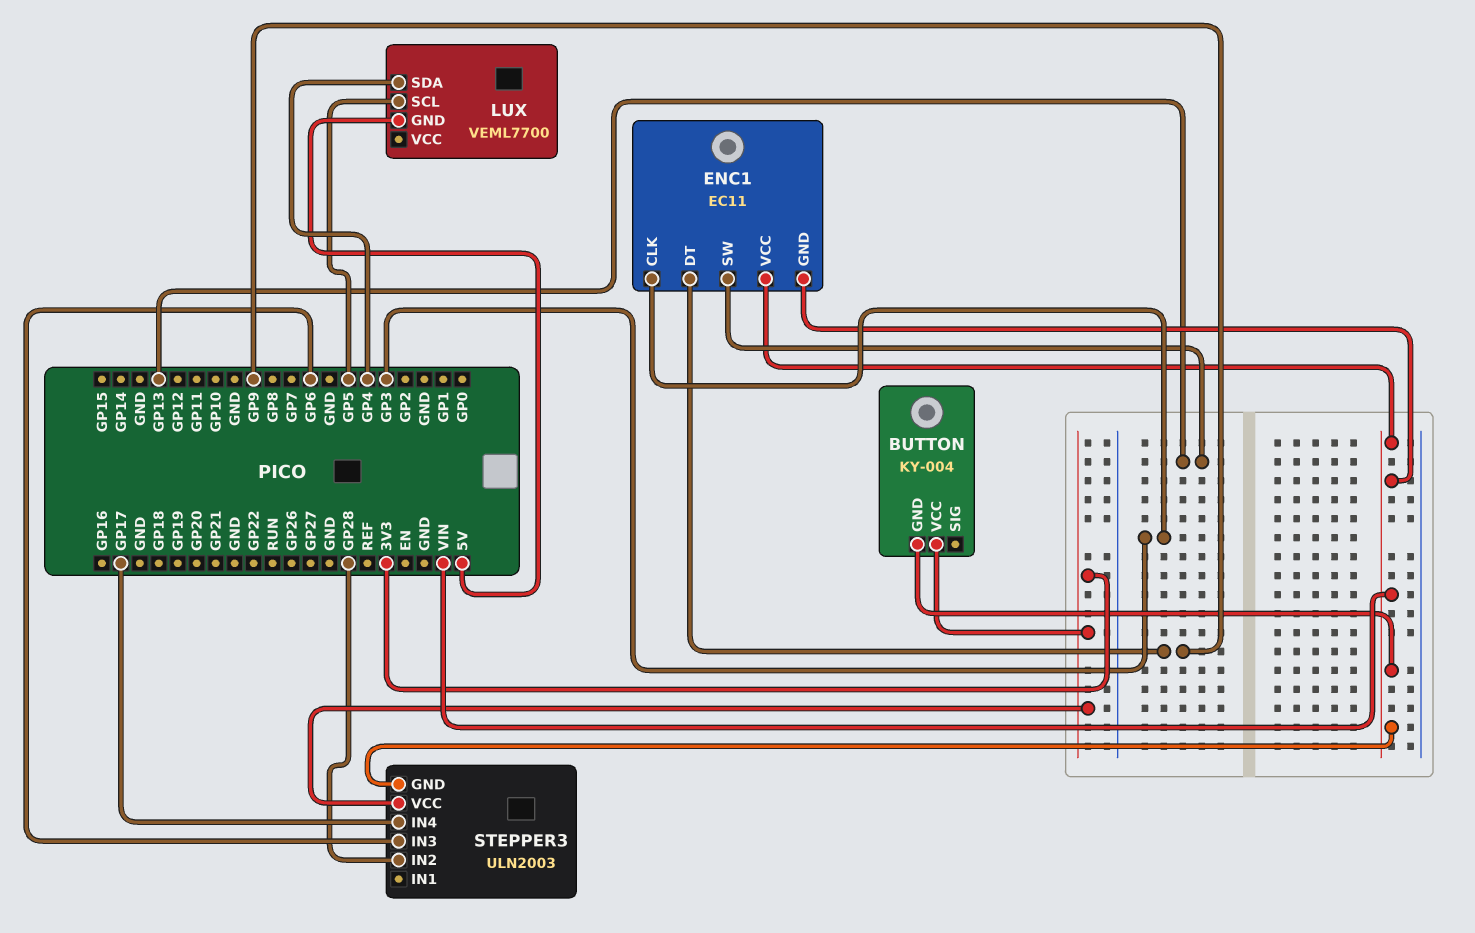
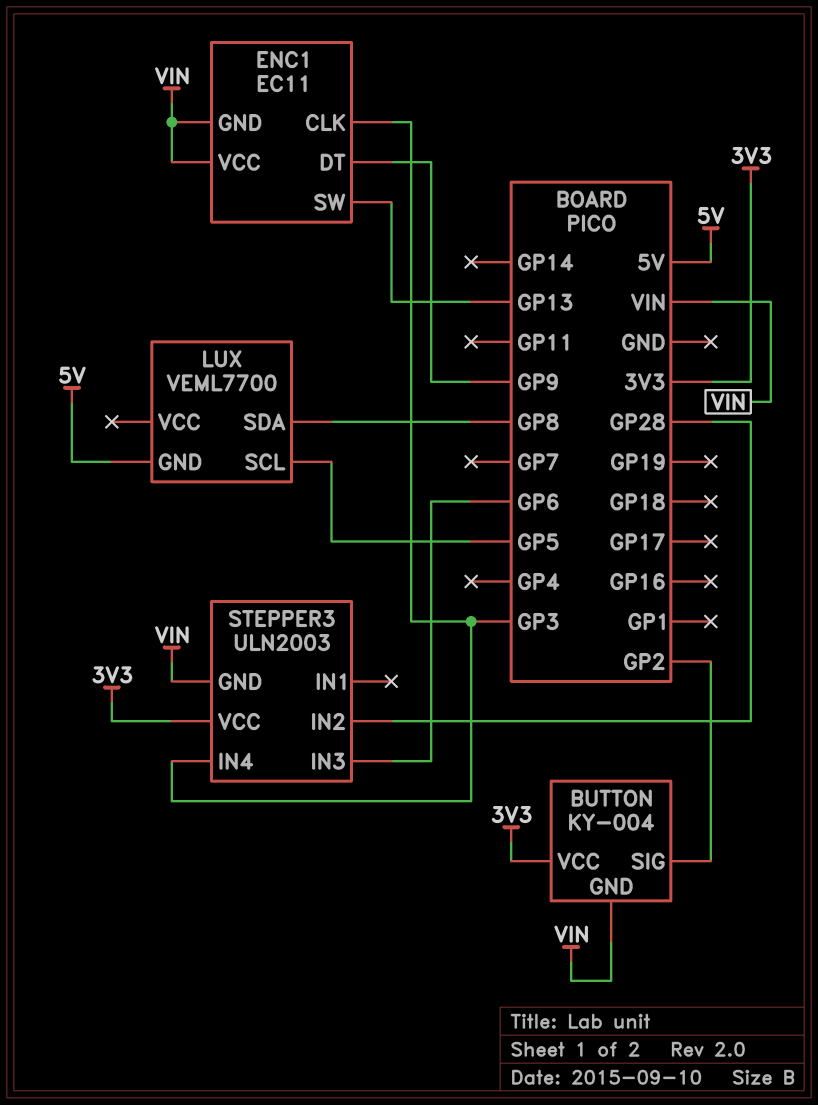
BUTTON pin SIG: none -> GP2
LUX pin SDA: GP4 -> GP8
STEPPER3 pin IN4: GP17 -> GP3

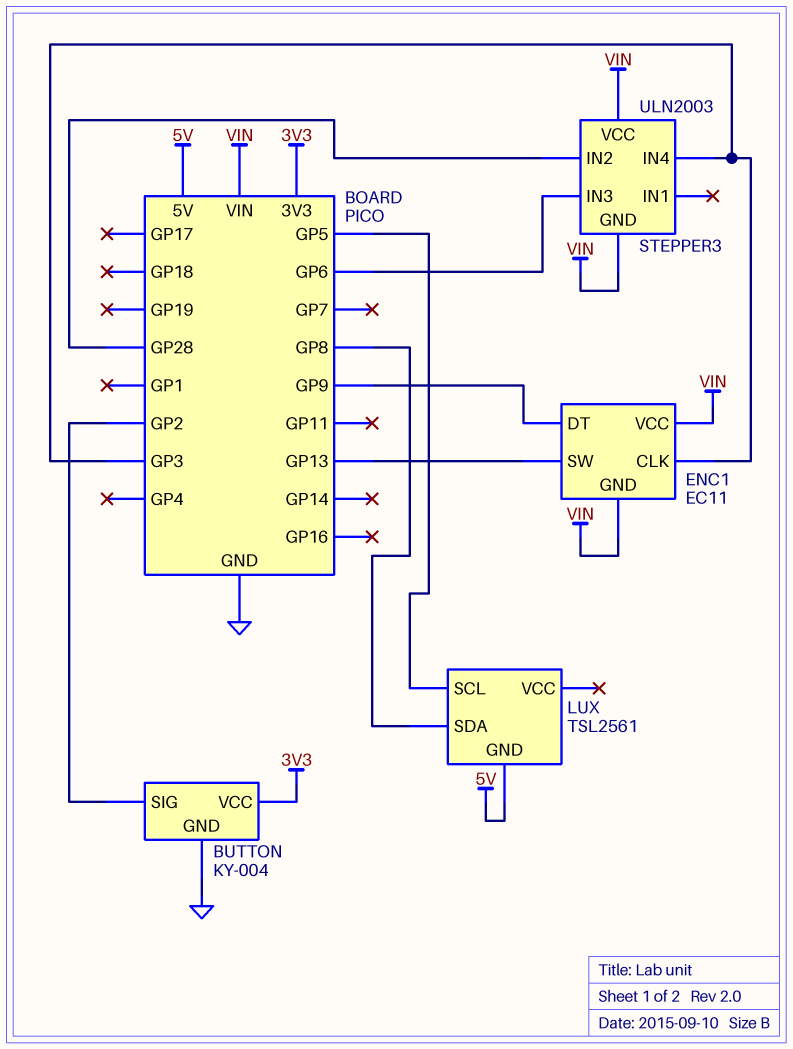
BUTTON pin GND: VIN -> GND
LUX: VEML7700 -> TSL2561
STEPPER3 pin VCC: 3V3 -> VIN

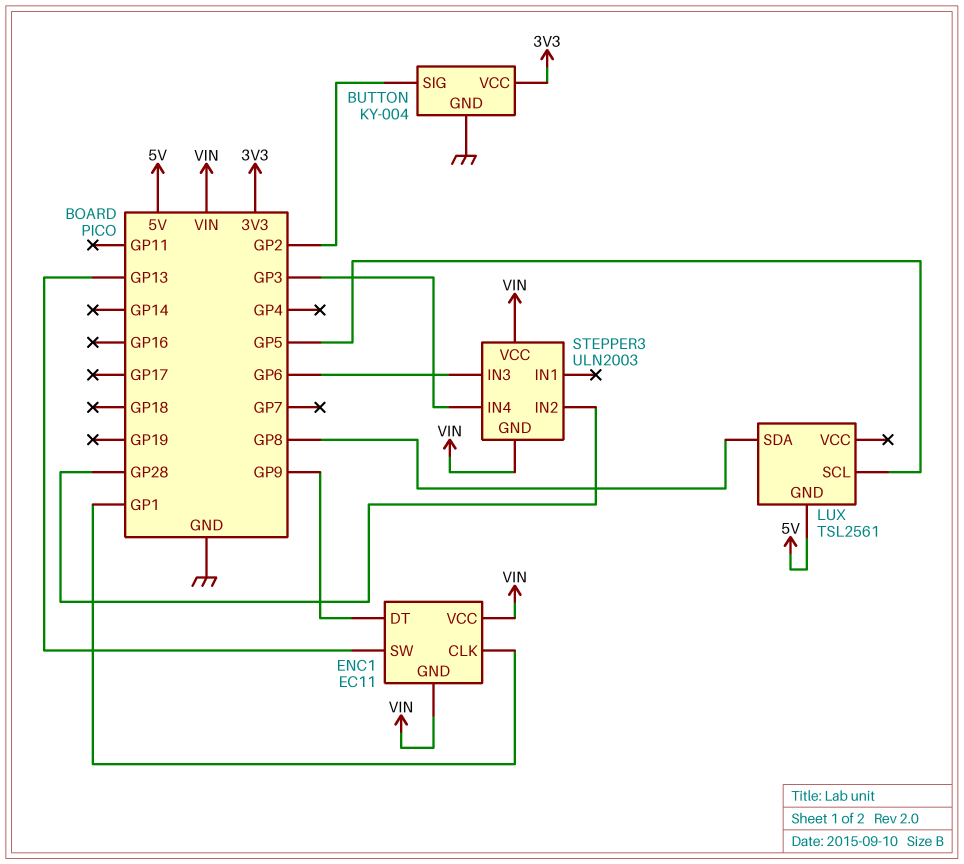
ENC1 pin CLK: GP3 -> GP1

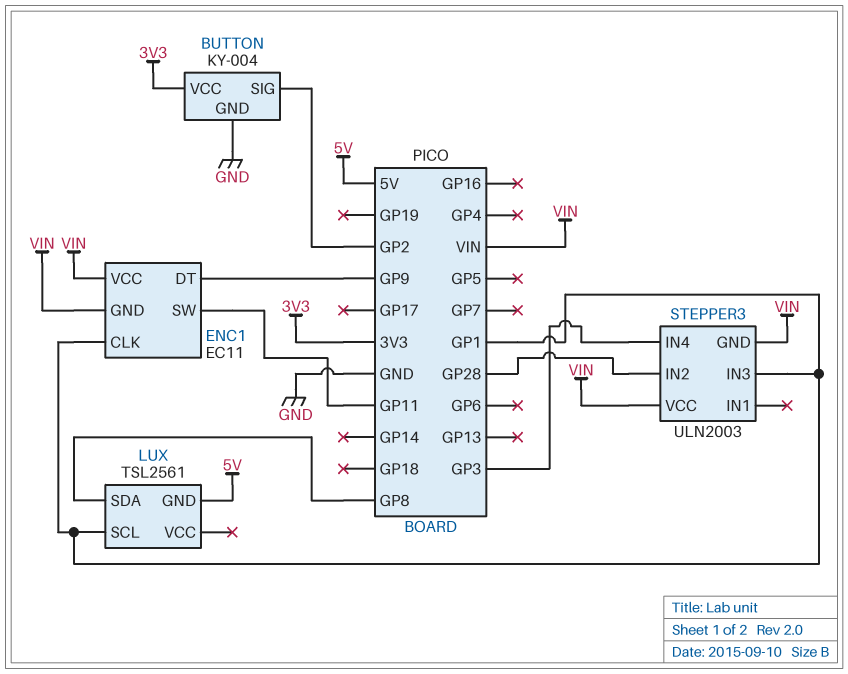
ENC1 pin SW: GP13 -> GP11
LUX pin SCL: GP5 -> GP1
STEPPER3 pin IN3: GP6 -> GP1

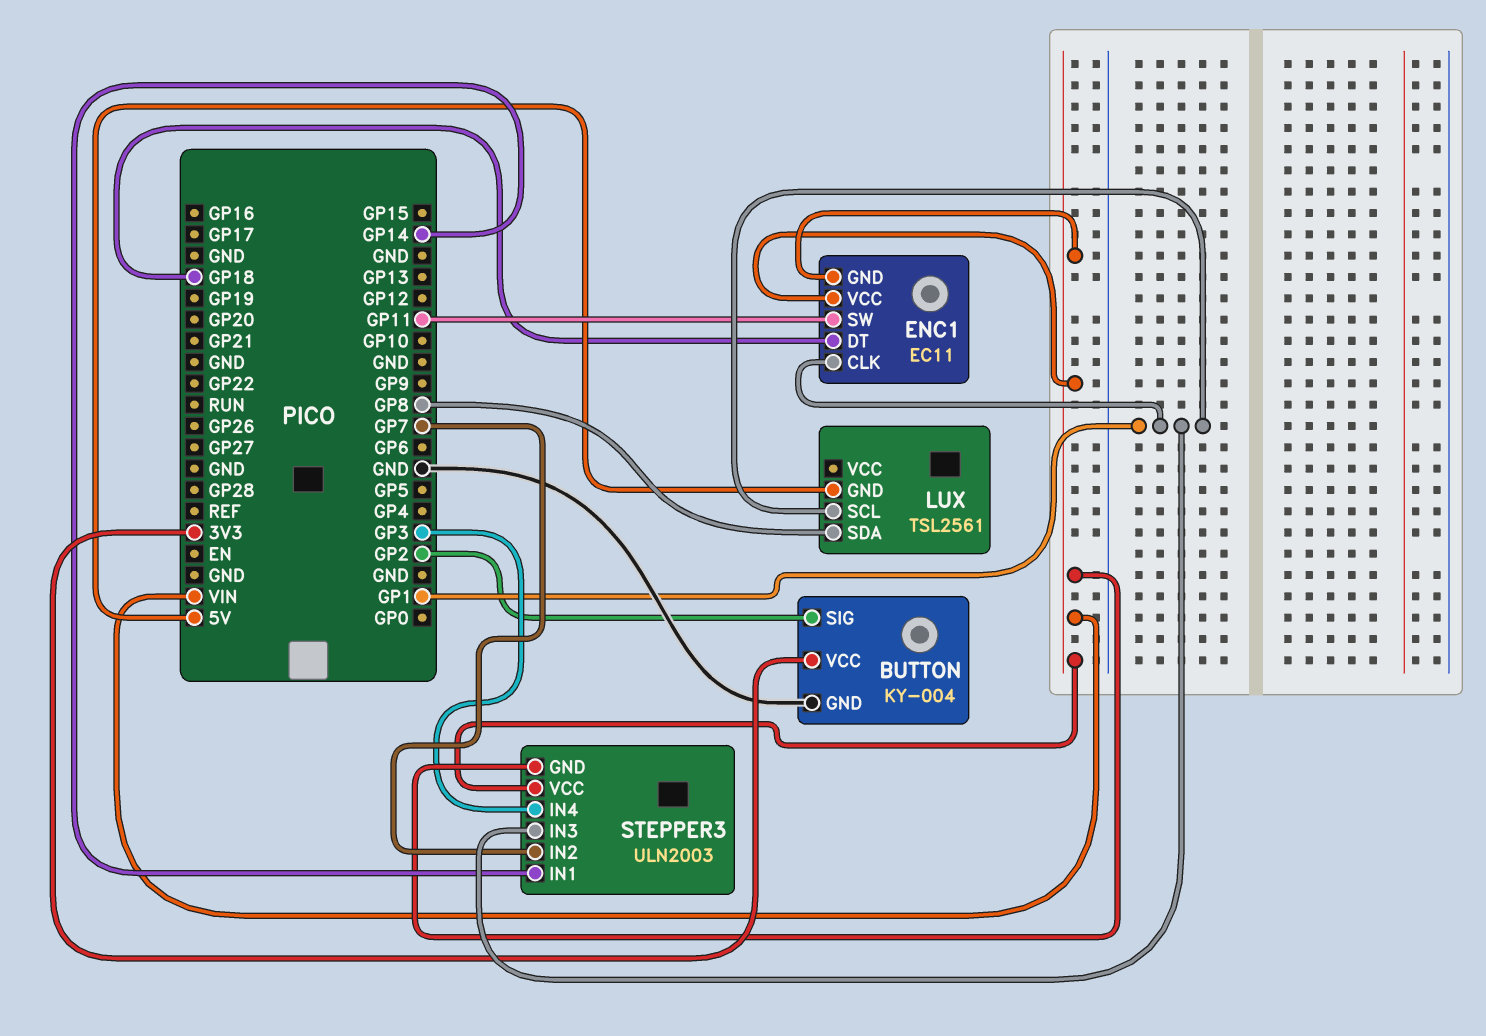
ENC1 pin DT: GP9 -> GP18
STEPPER3 pin IN1: none -> GP14
STEPPER3 pin IN2: GP28 -> GP7

